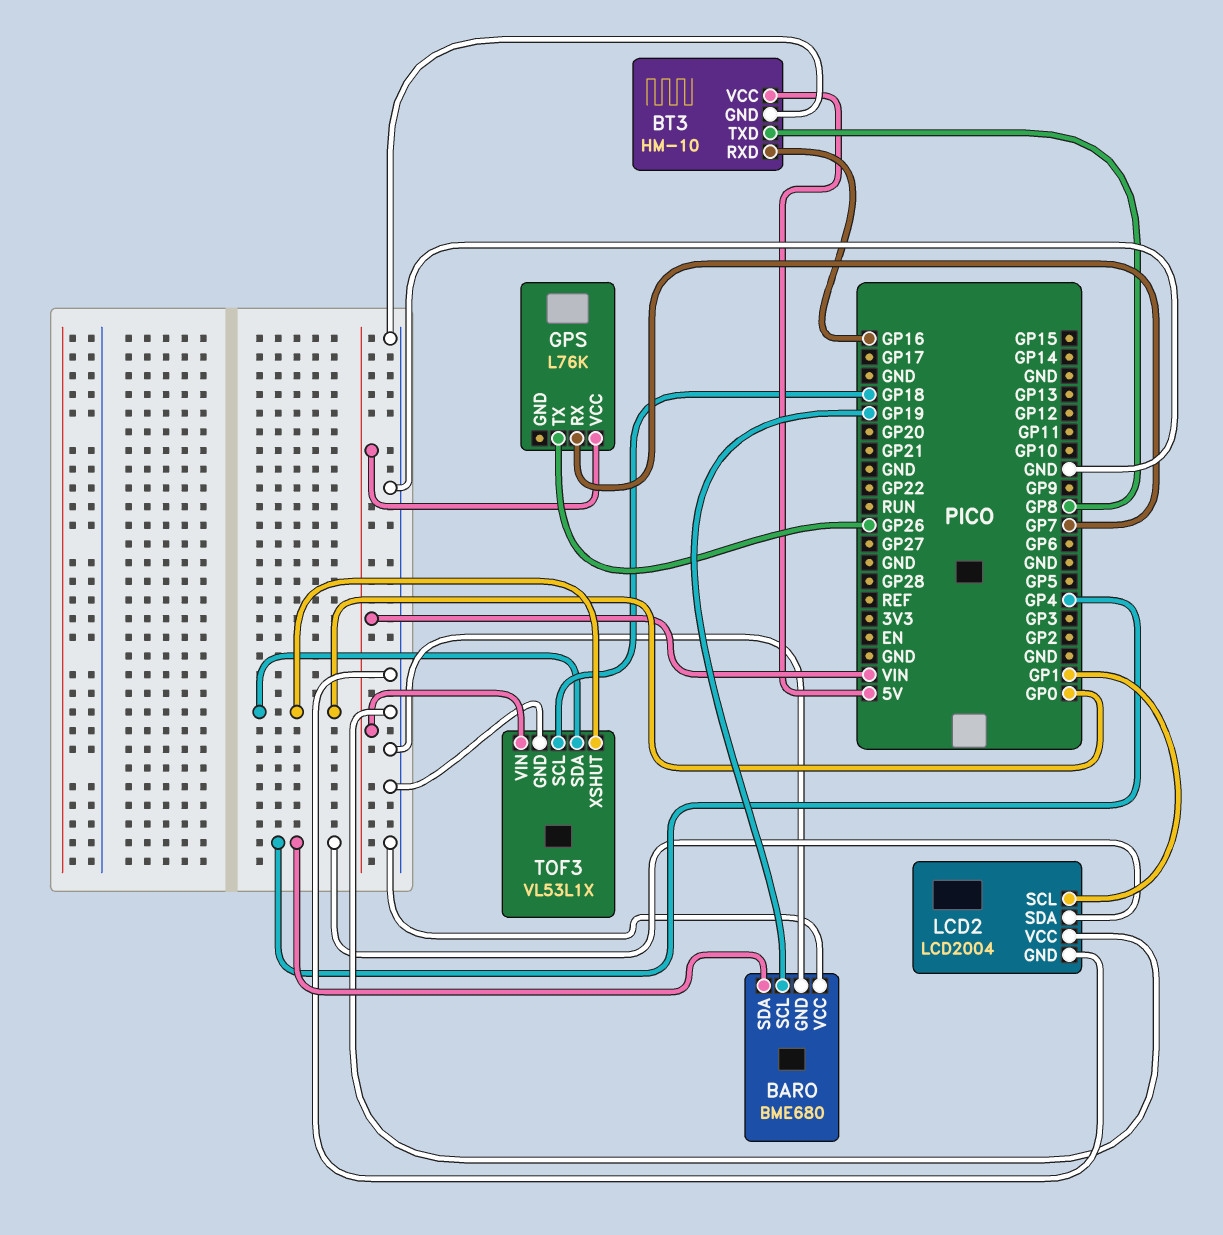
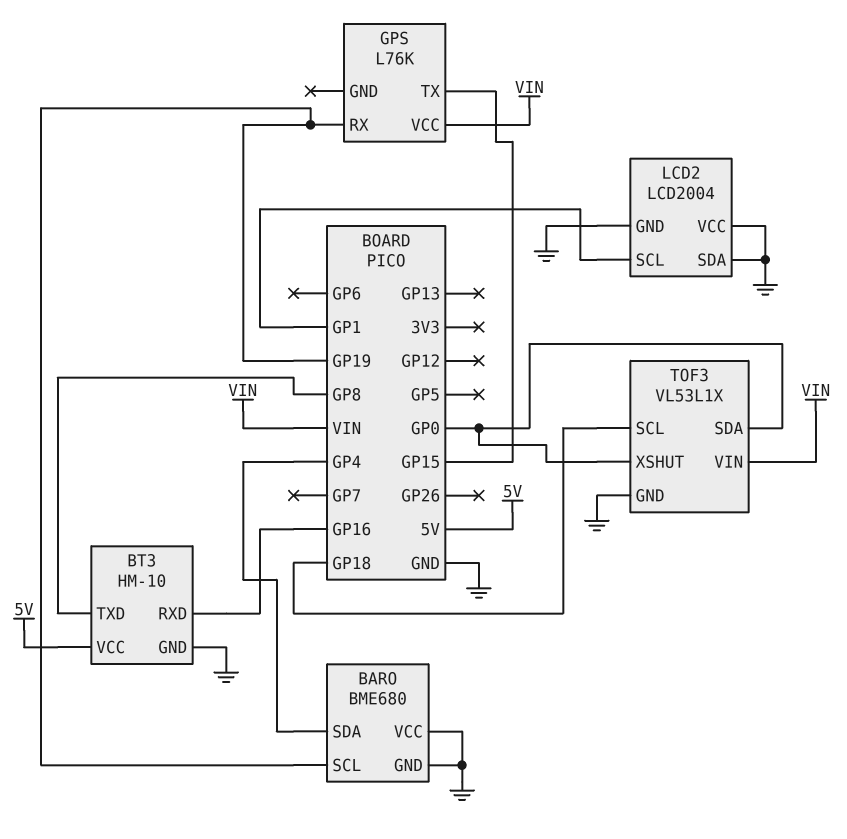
GPS pin RX: GP7 -> GP19
GPS pin TX: GP26 -> GP15
LCD2 pin SDA: GP4 -> GND

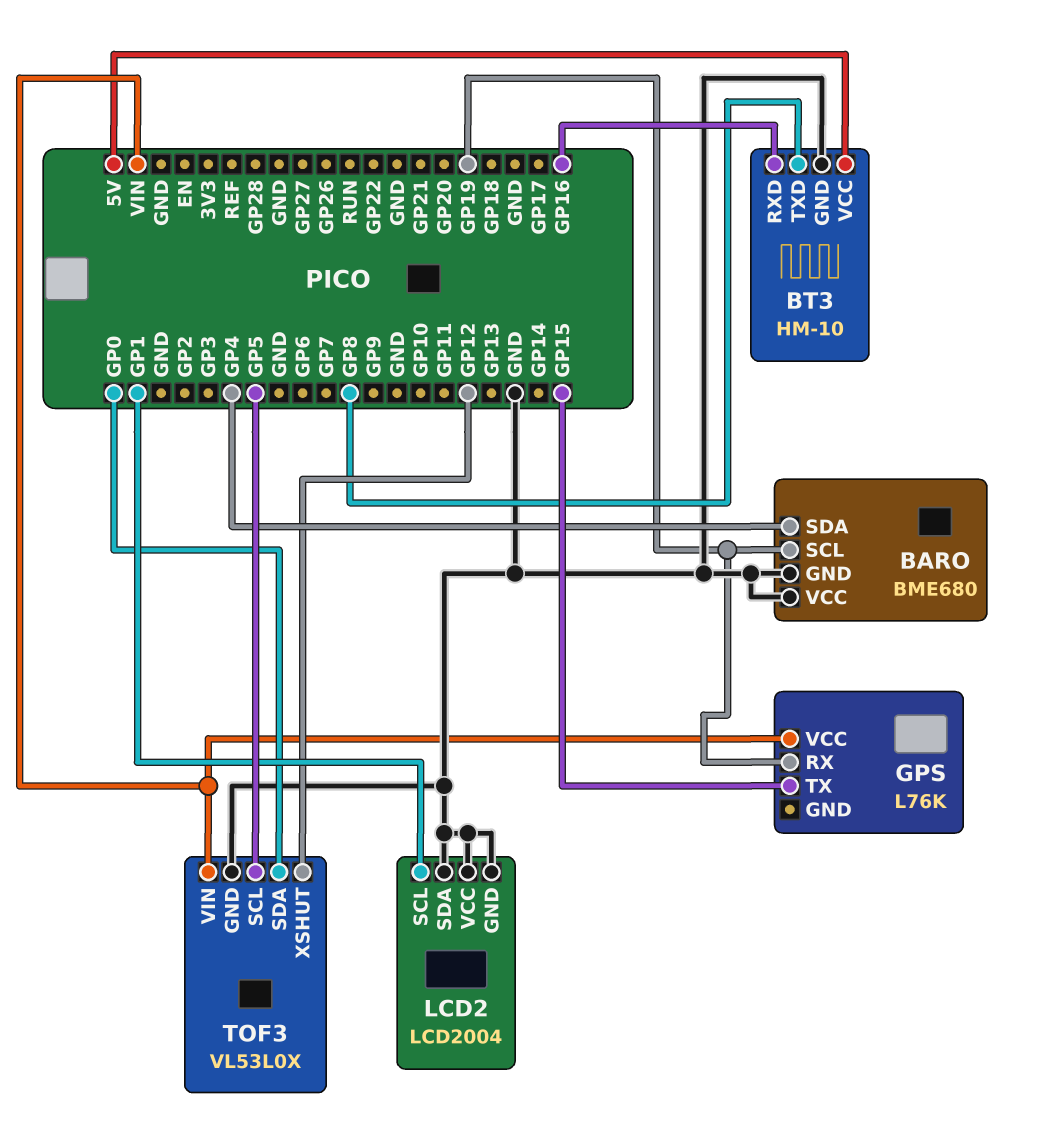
TOF3: VL53L1X -> VL53L0X
TOF3 pin SCL: GP18 -> GP5
TOF3 pin XSHUT: GP0 -> GP12

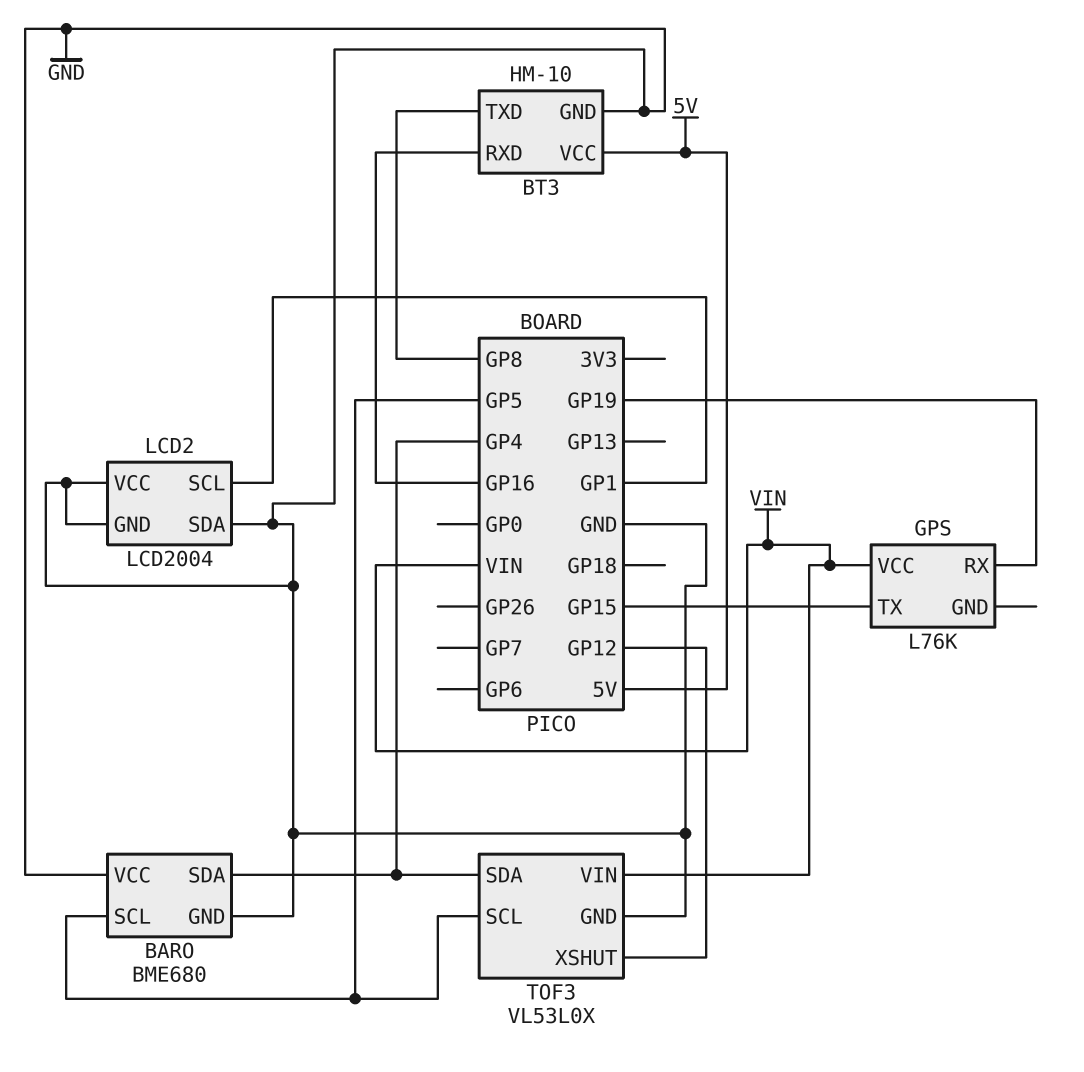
BARO pin SCL: GP19 -> GP5
TOF3 pin SDA: GP0 -> GP4

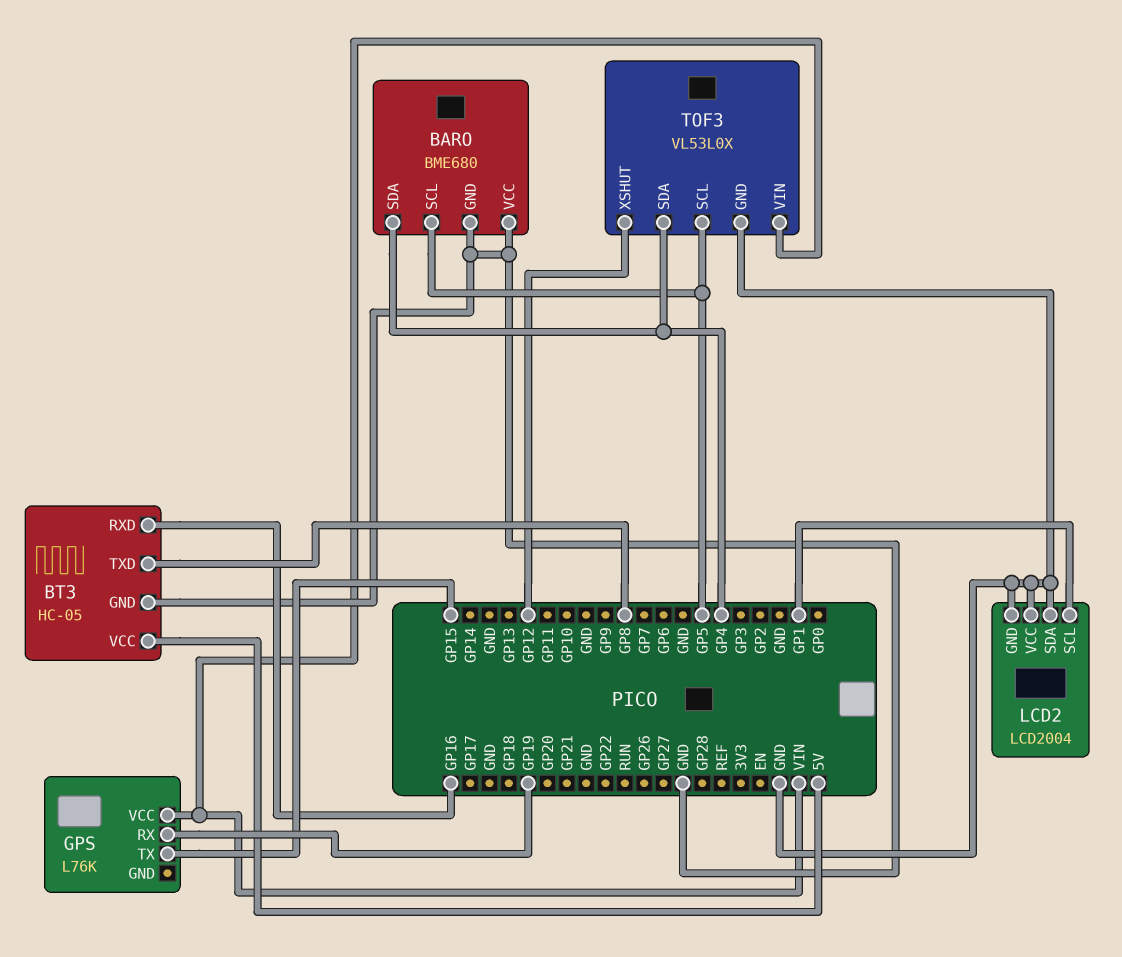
BT3: HM-10 -> HC-05

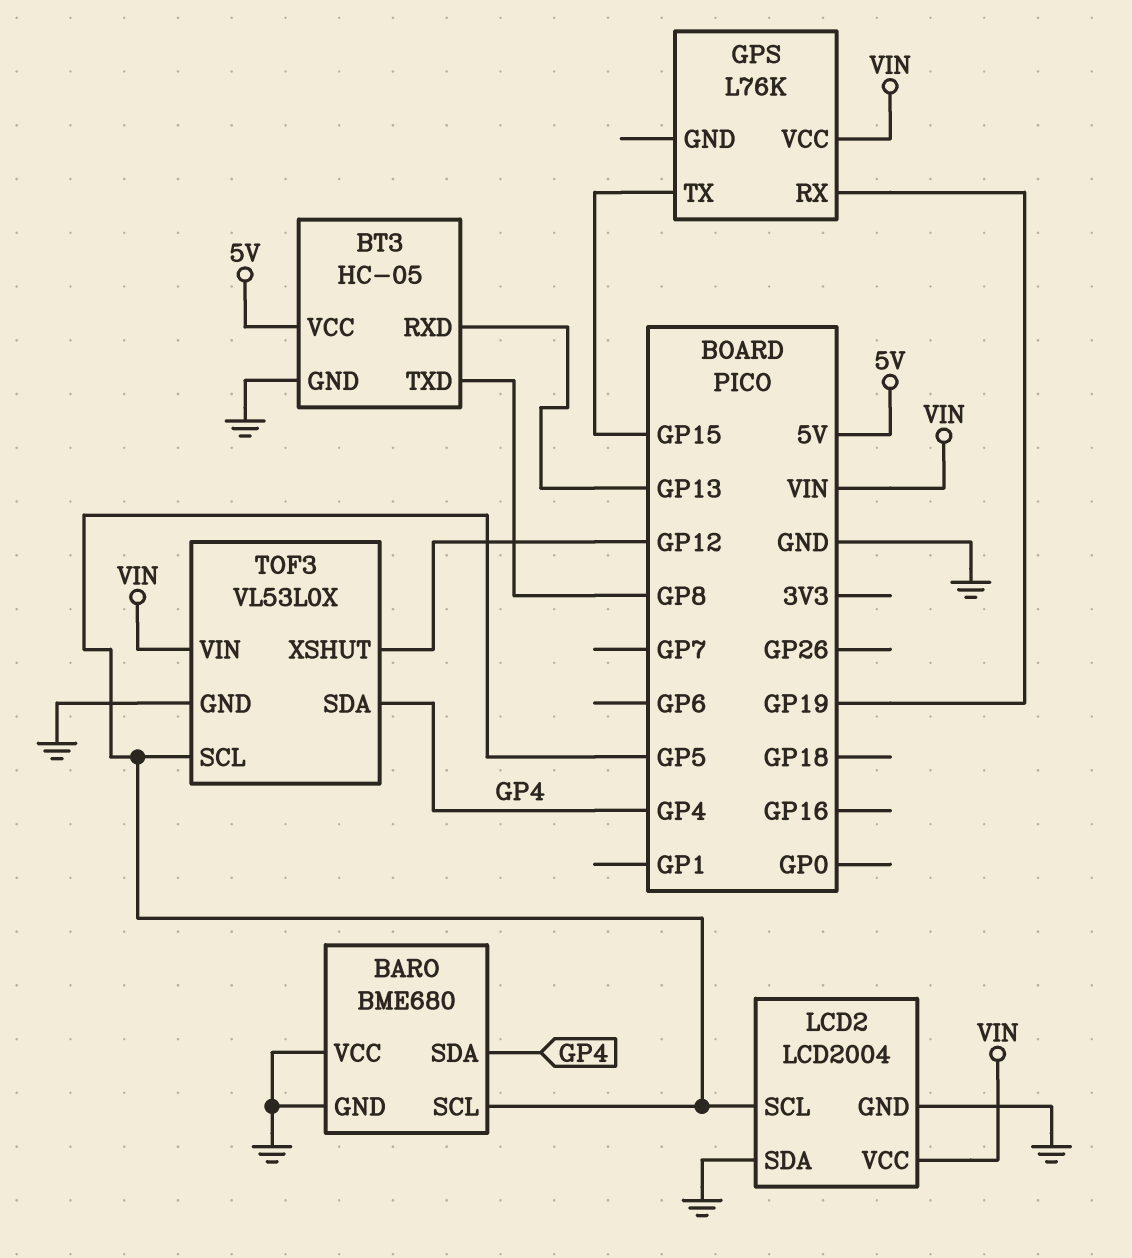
BT3 pin RXD: GP16 -> GP13
LCD2 pin SCL: GP1 -> GP5
LCD2 pin VCC: GND -> VIN

